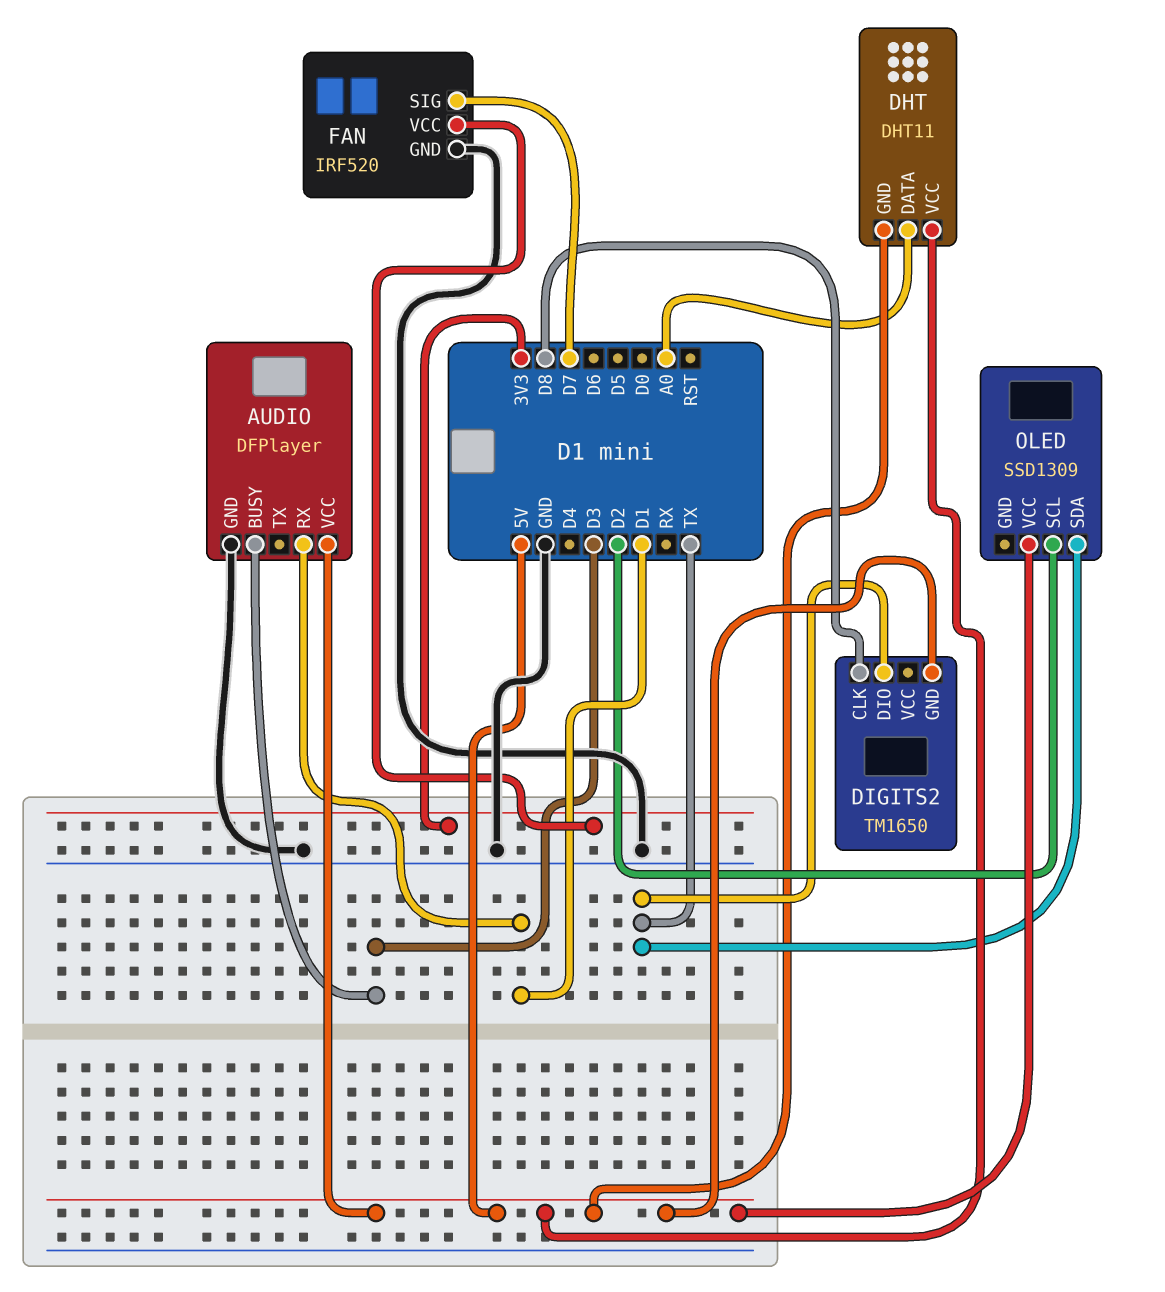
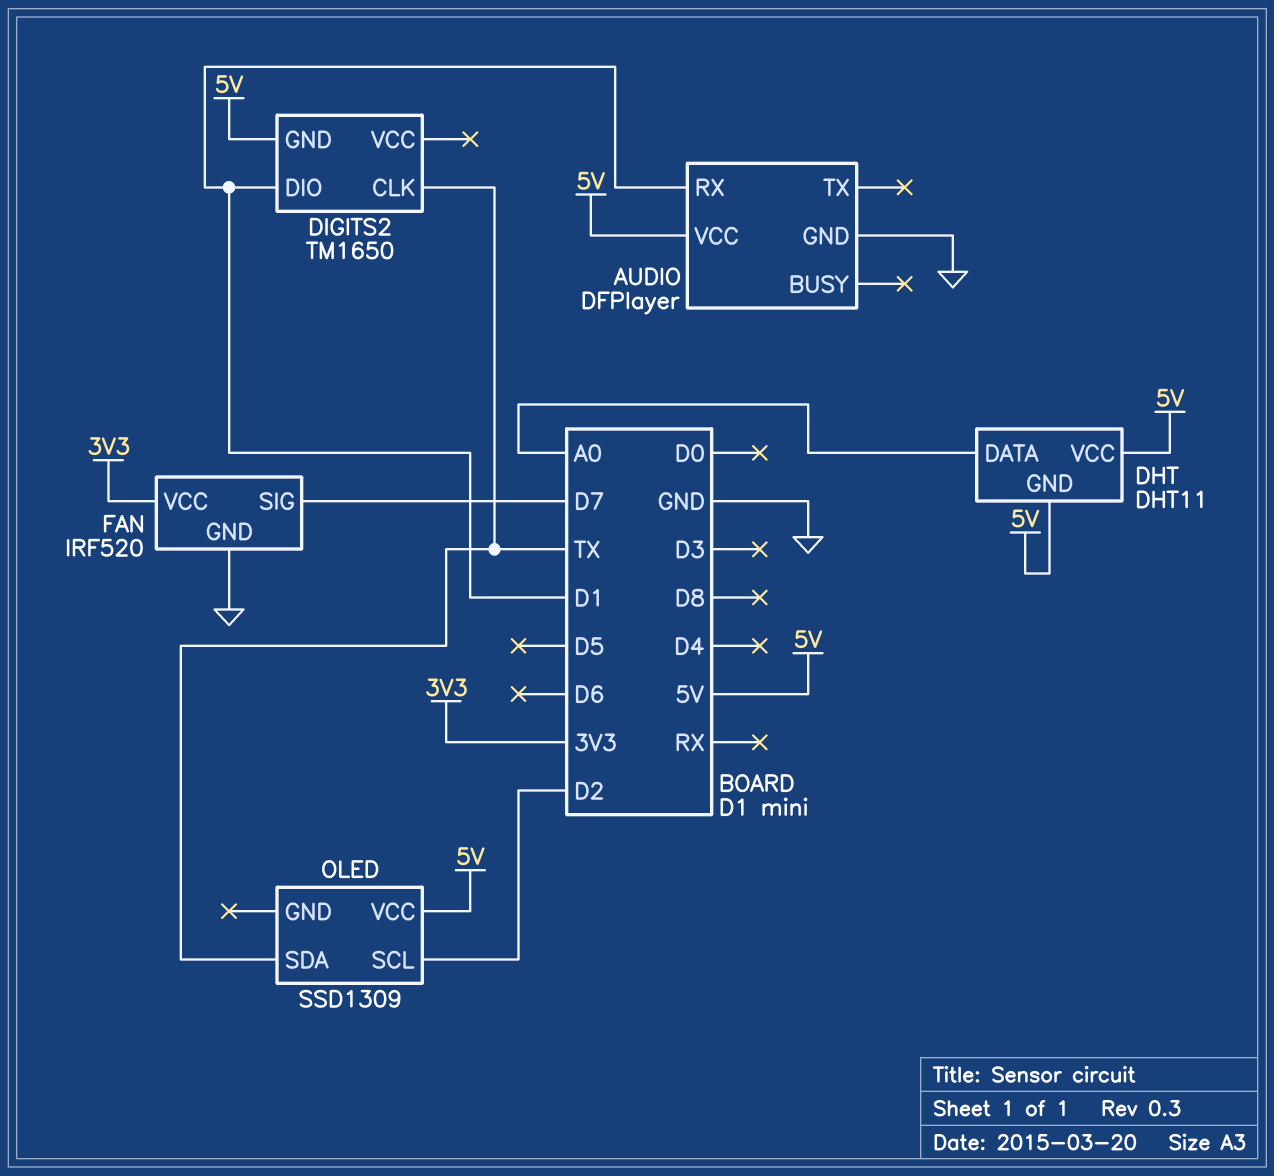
AUDIO pin BUSY: D3 -> none
DIGITS2 pin CLK: D8 -> TX
DIGITS2 pin DIO: TX -> D1

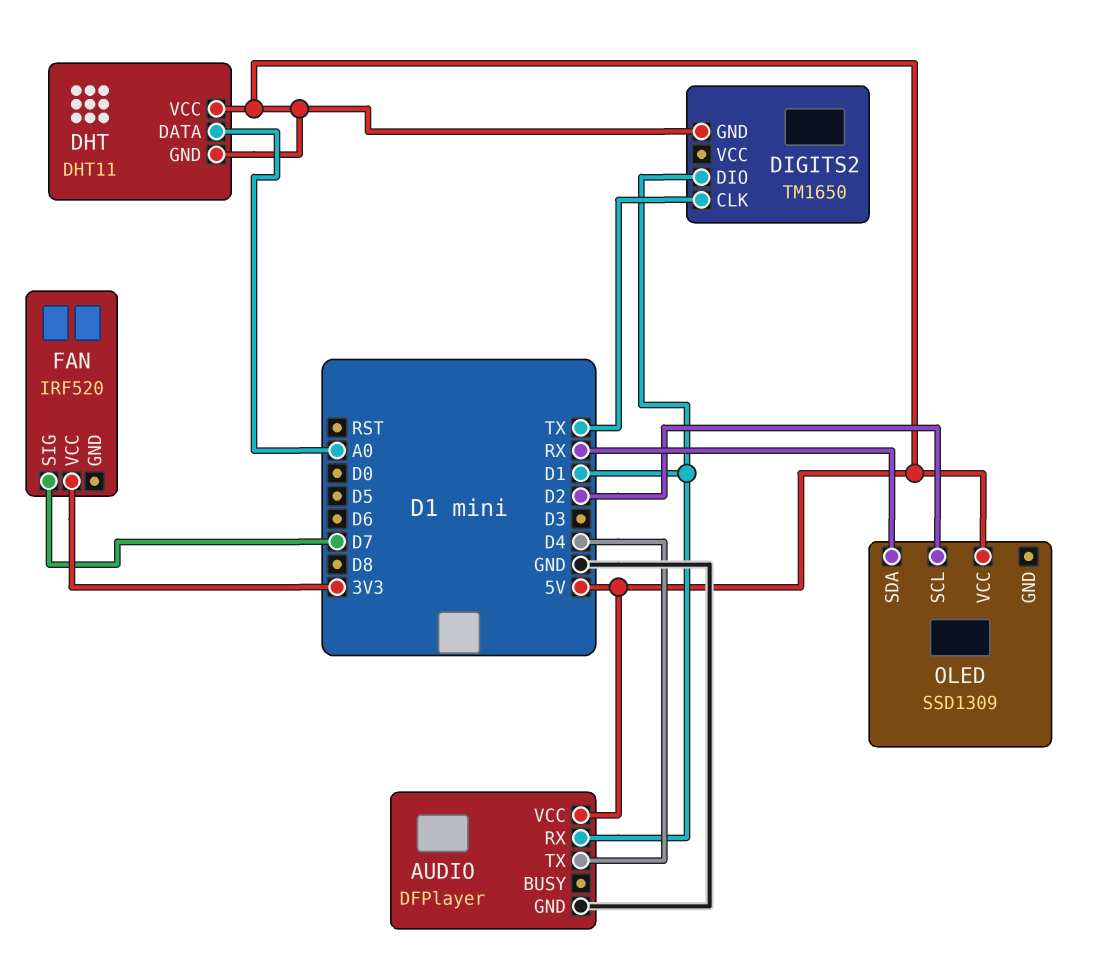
AUDIO pin TX: none -> D4
FAN pin GND: GND -> none
OLED pin SDA: TX -> RX

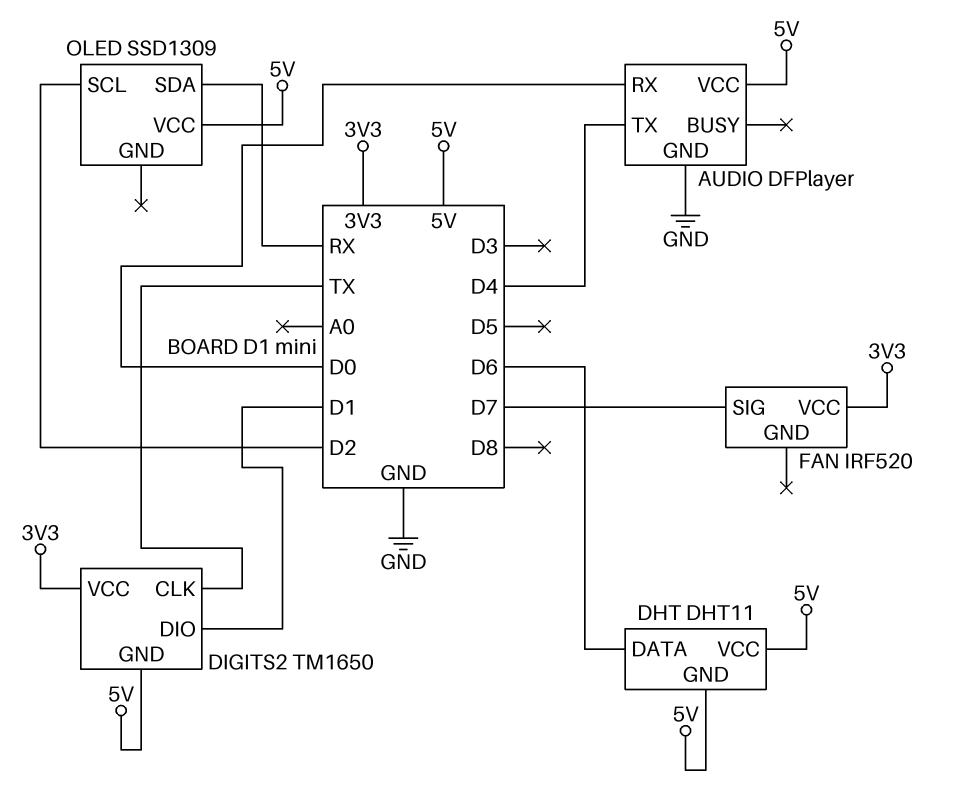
AUDIO pin RX: D1 -> D0
DHT pin DATA: A0 -> D6
DIGITS2 pin VCC: none -> 3V3

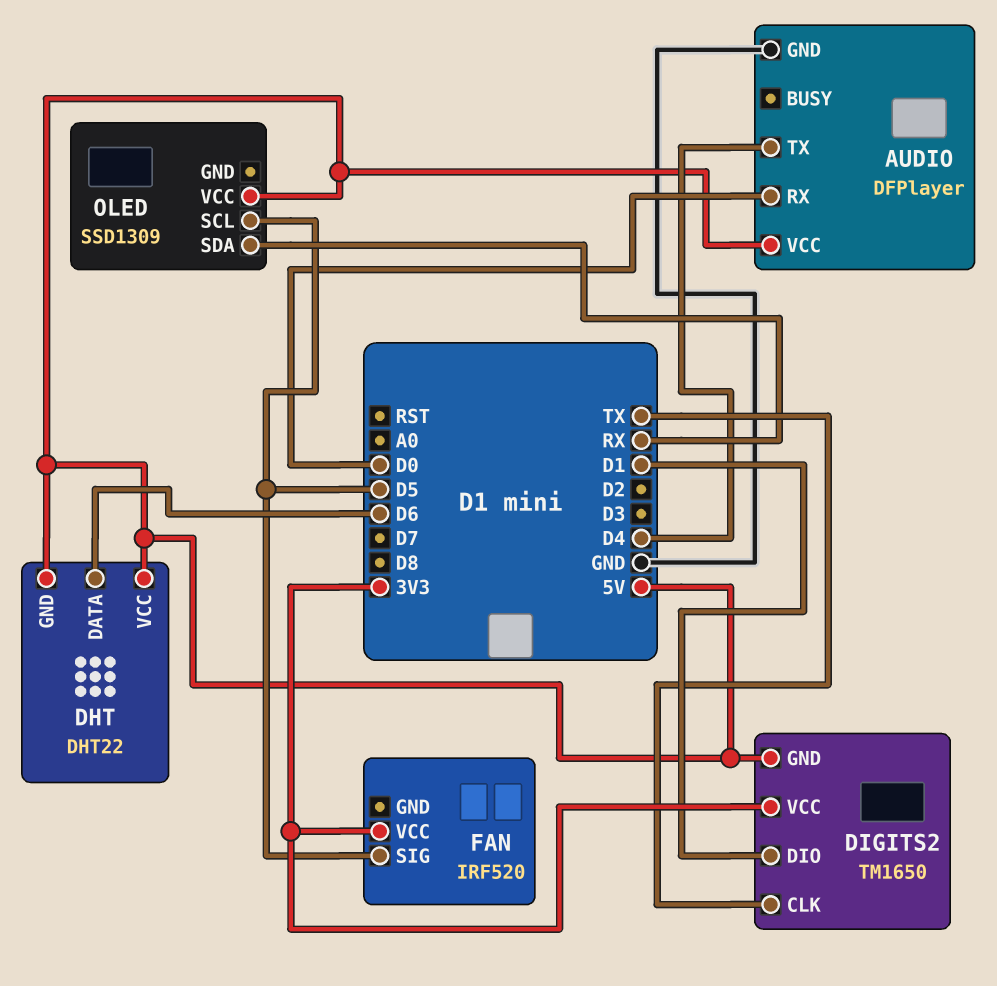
DHT: DHT11 -> DHT22
FAN pin SIG: D7 -> D5
OLED pin SCL: D2 -> D5

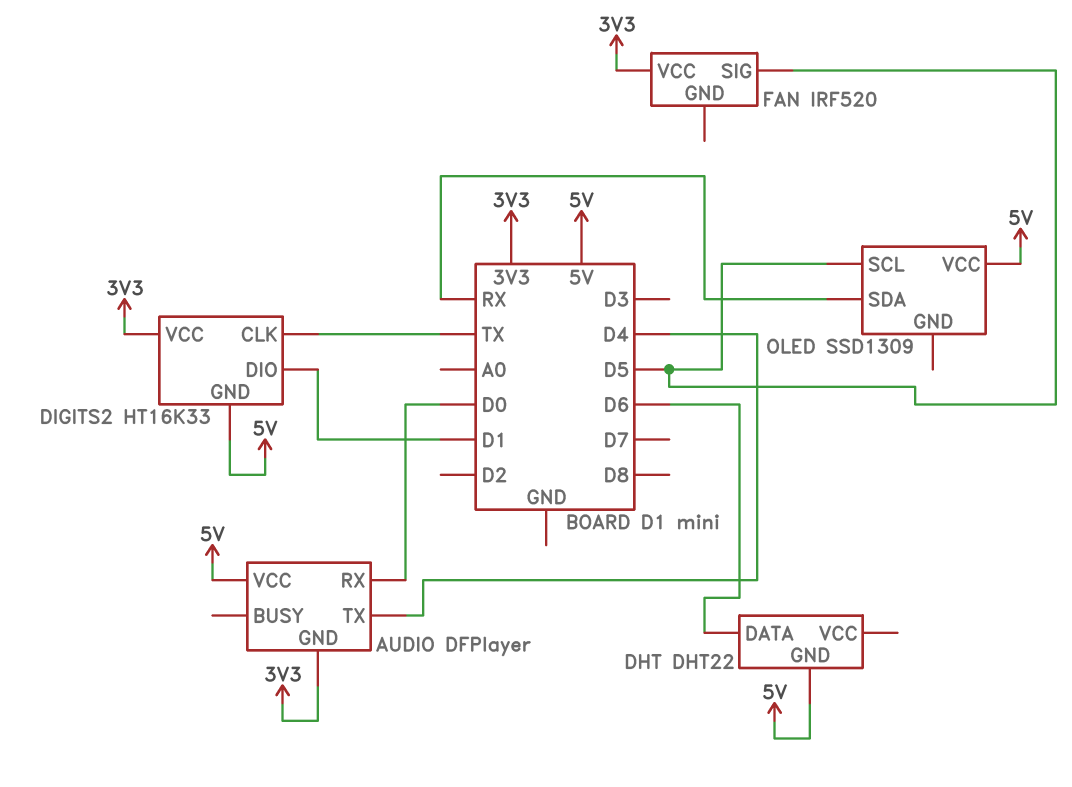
AUDIO pin GND: GND -> 3V3
DHT pin VCC: 5V -> none
DIGITS2: TM1650 -> HT16K33

